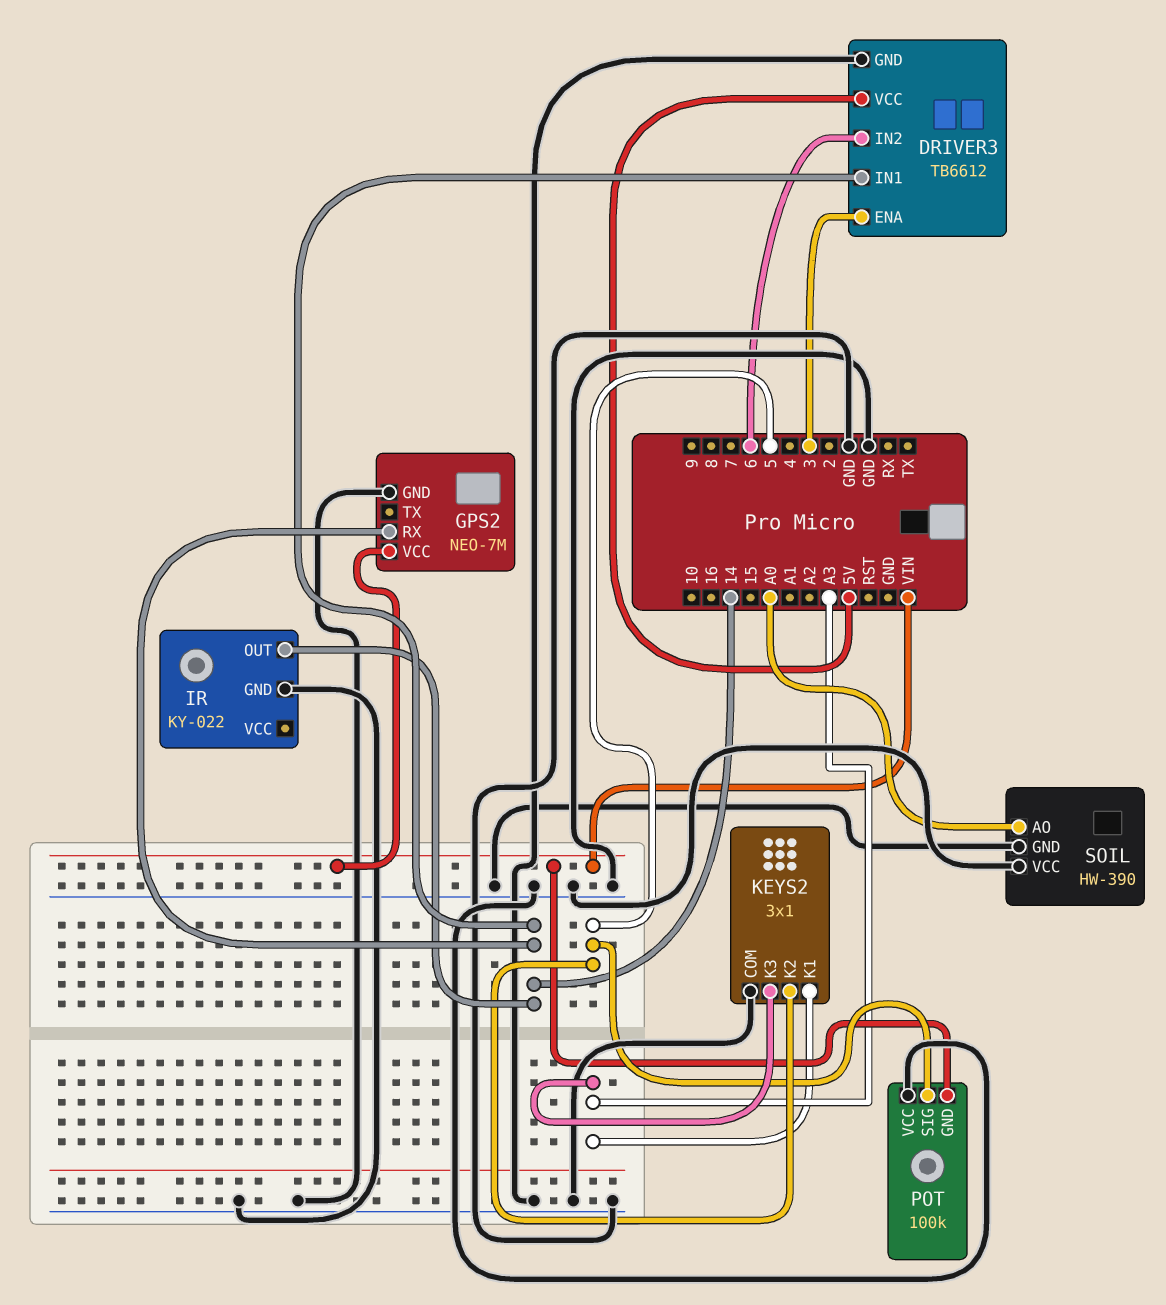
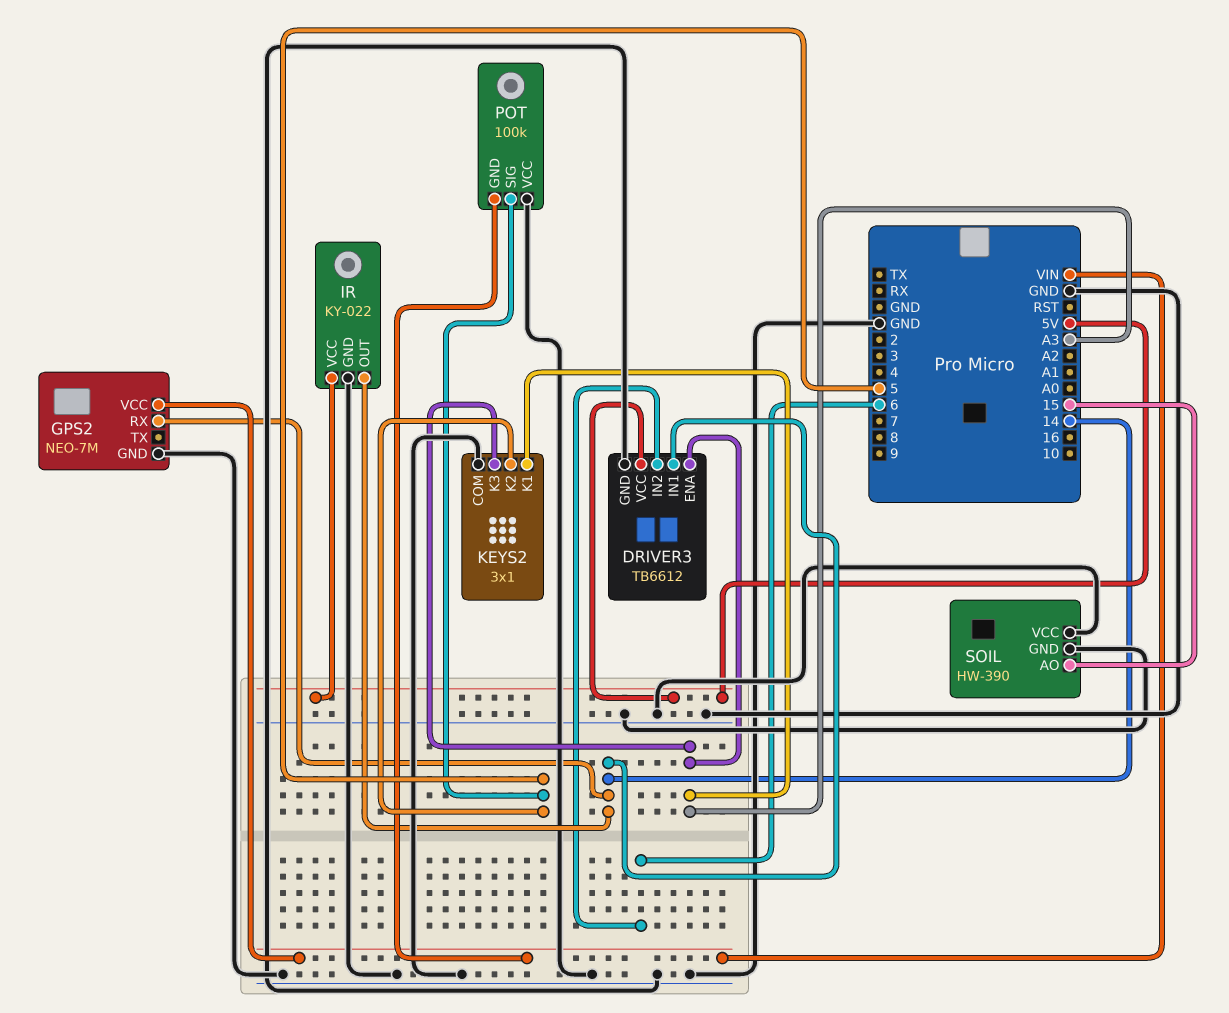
DRIVER3 pin ENA: 3 -> A3
IR pin VCC: none -> 5V
SOIL pin AO: A0 -> 15

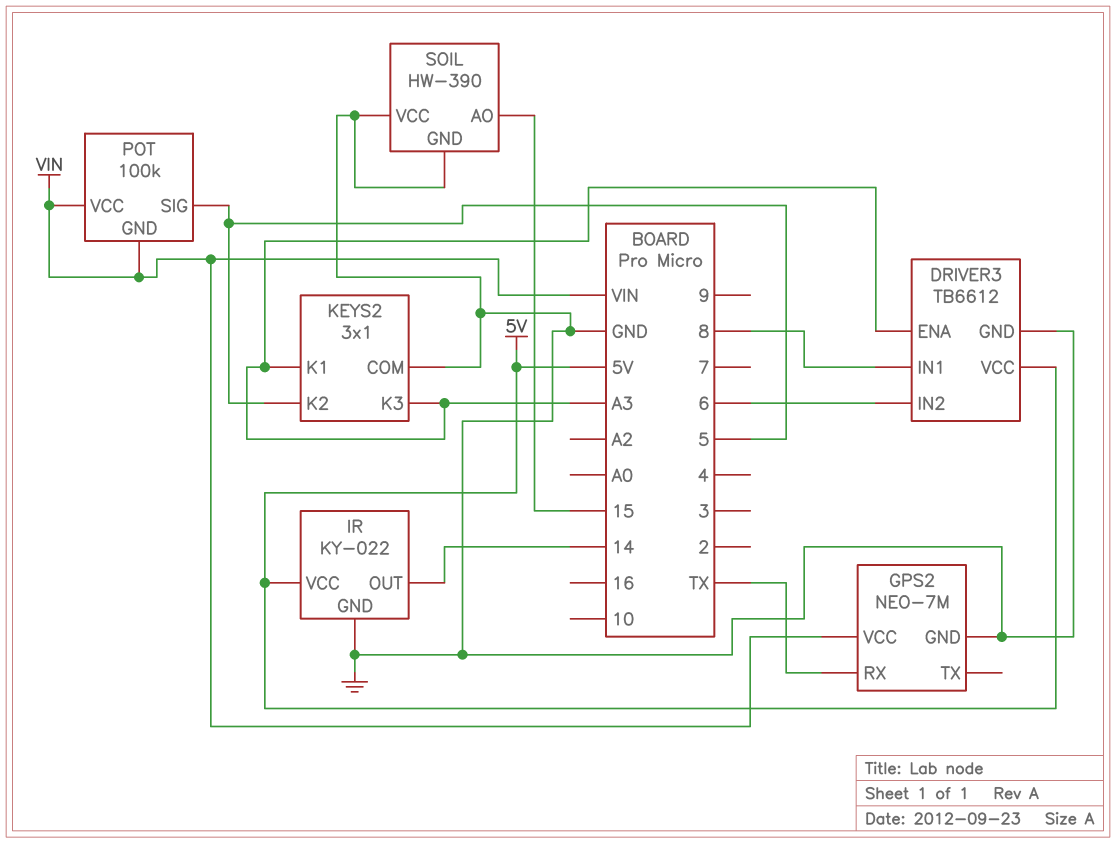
DRIVER3 pin IN1: 14 -> 8
GPS2 pin RX: 14 -> TX
POT pin VCC: GND -> VIN

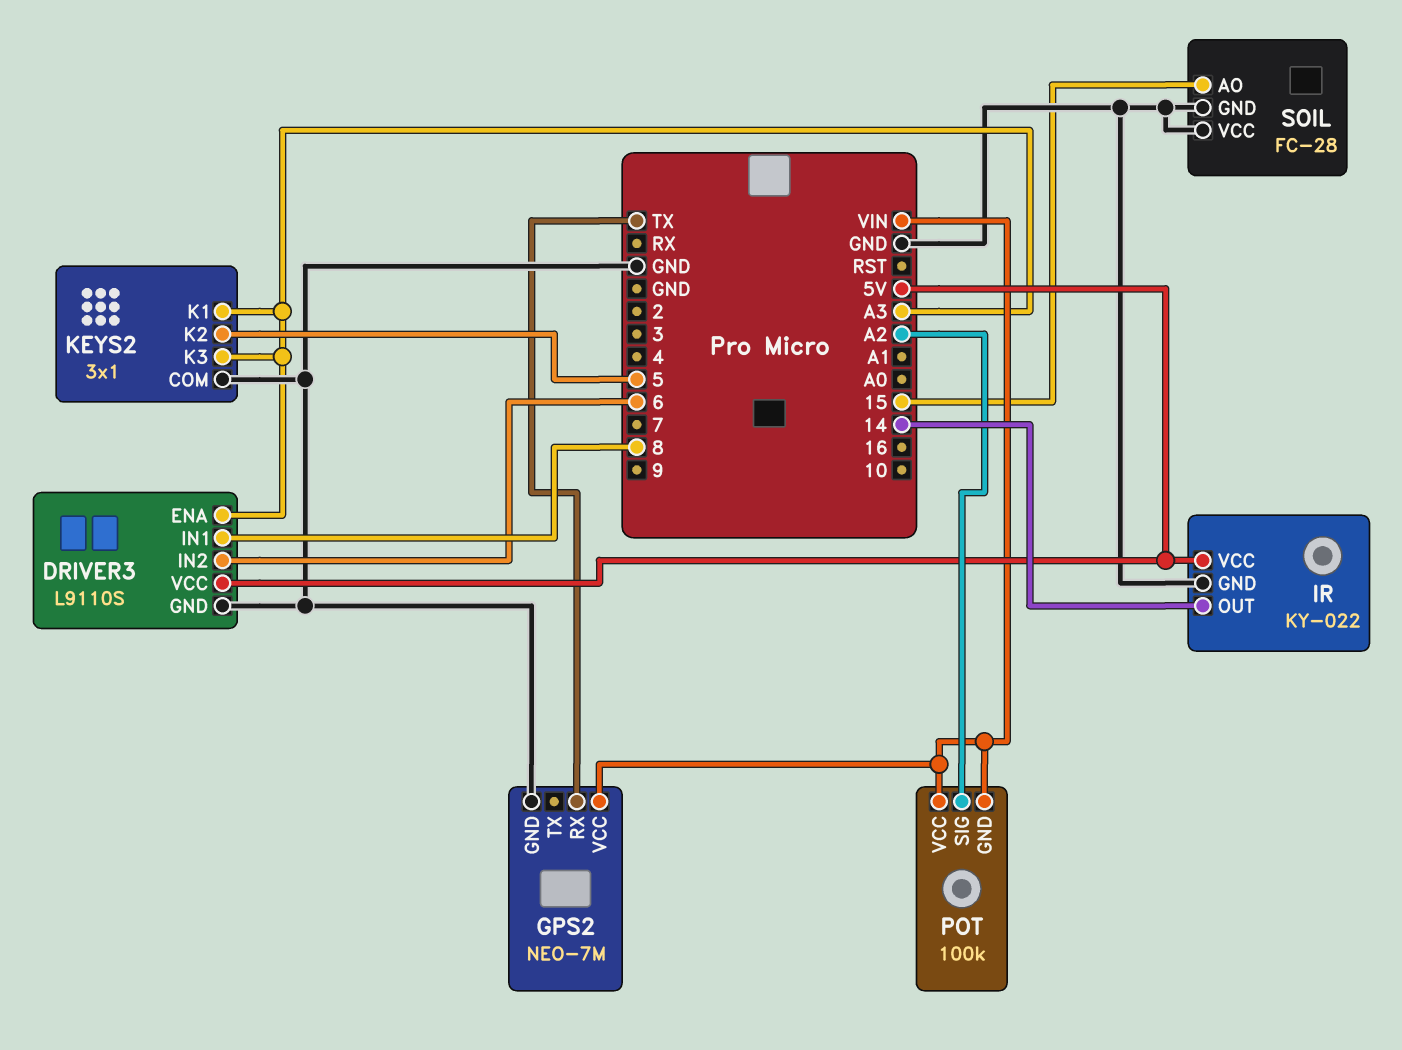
DRIVER3: TB6612 -> L9110S
POT pin SIG: 5 -> A2
SOIL: HW-390 -> FC-28

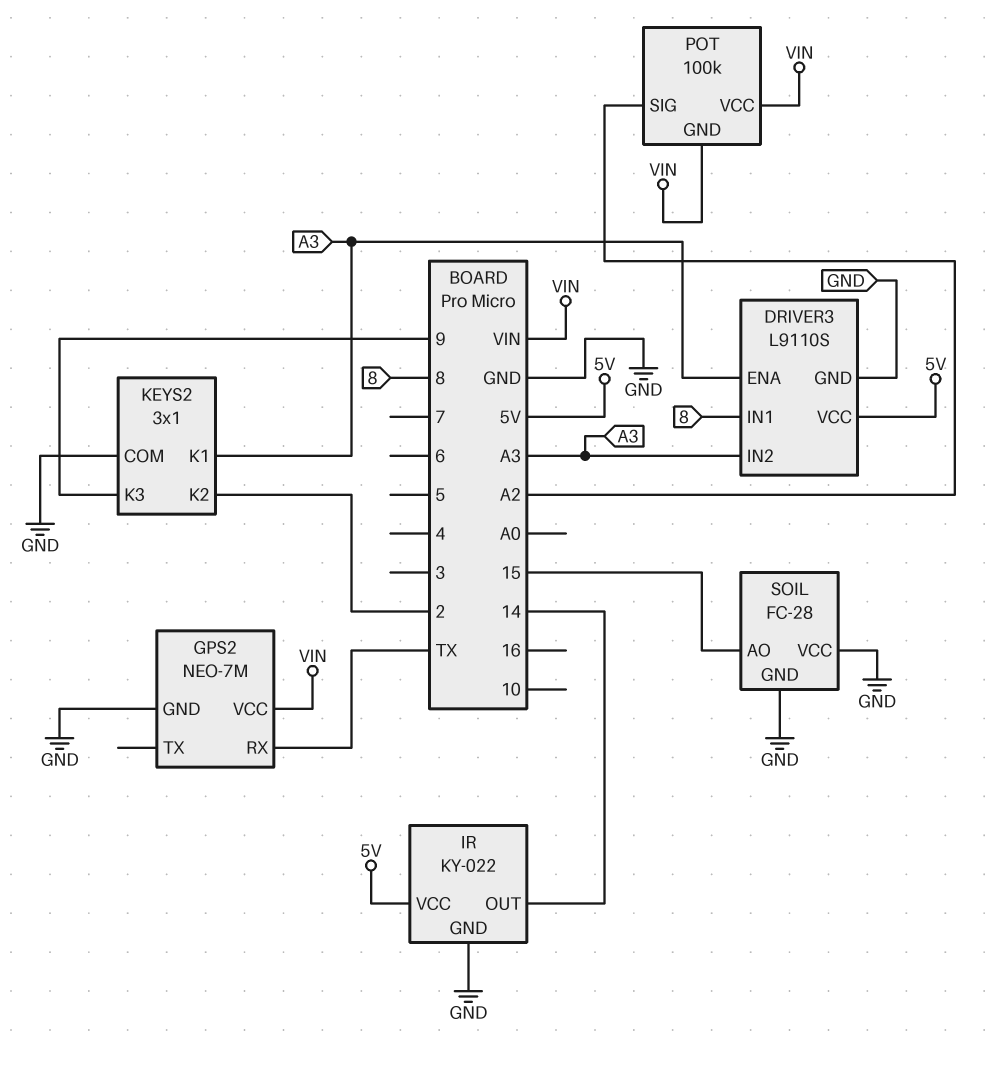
DRIVER3 pin IN2: 6 -> A3
KEYS2 pin K2: 5 -> 2
KEYS2 pin K3: A3 -> 9

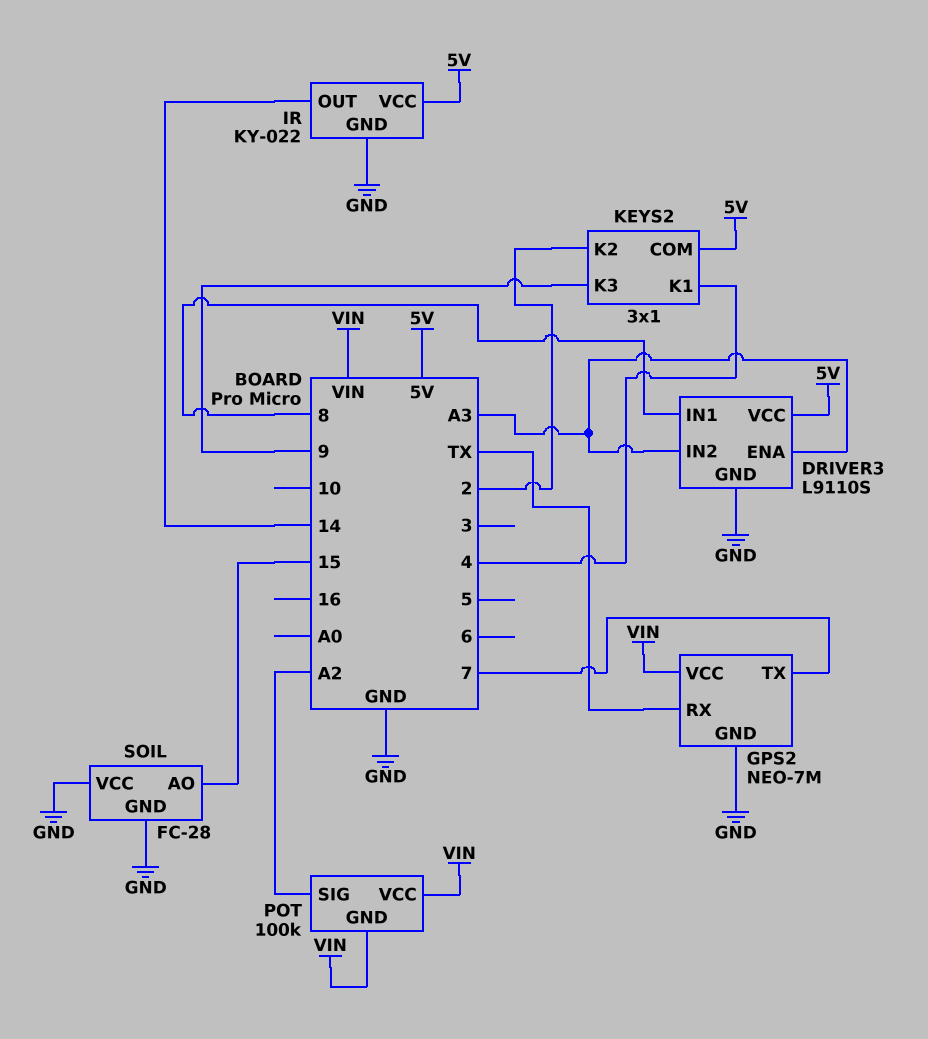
GPS2 pin TX: none -> 7
KEYS2 pin COM: GND -> 5V
KEYS2 pin K1: A3 -> 4

